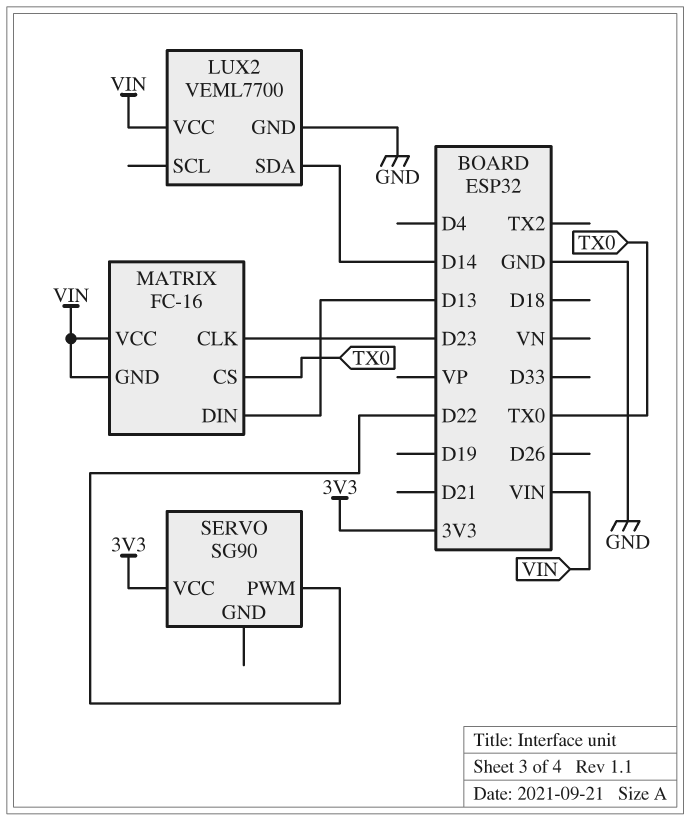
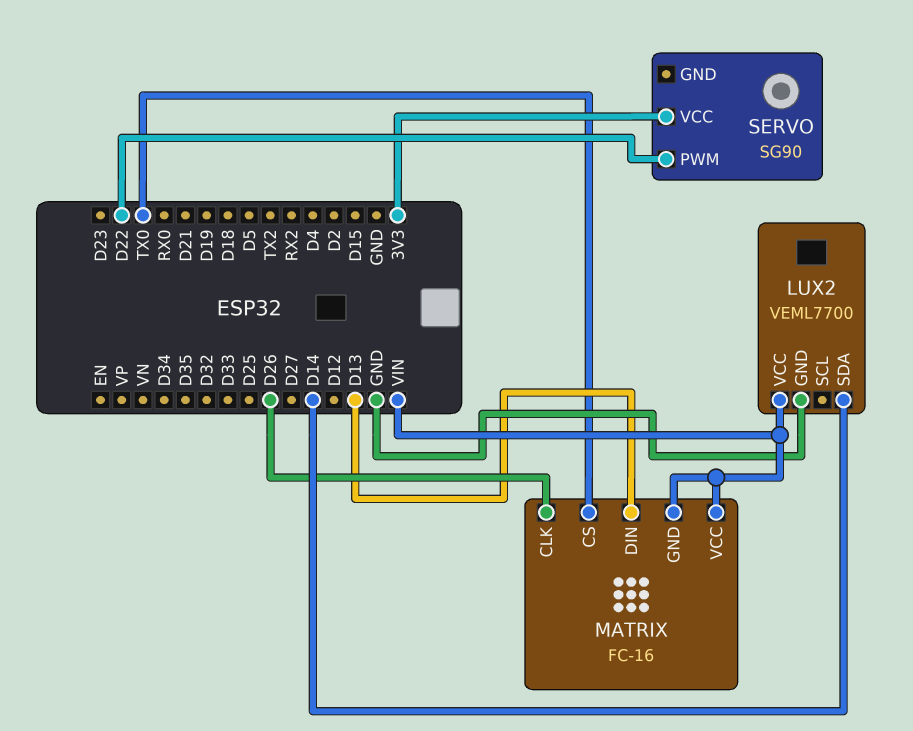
MATRIX pin CLK: D23 -> D26

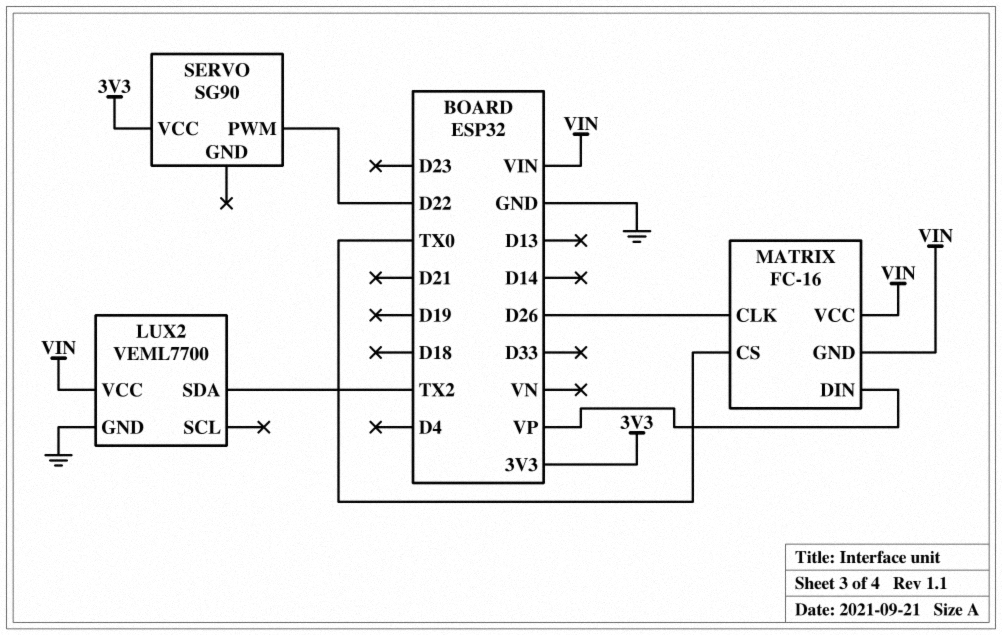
LUX2 pin SDA: D14 -> TX2
MATRIX pin DIN: D13 -> VP

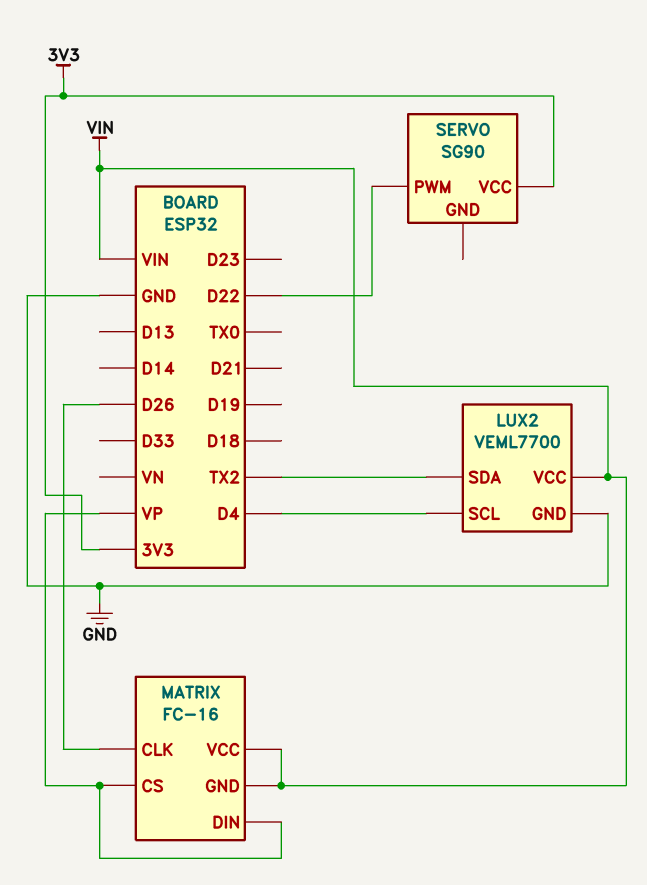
LUX2 pin SCL: none -> D4
MATRIX pin CS: TX0 -> VP

